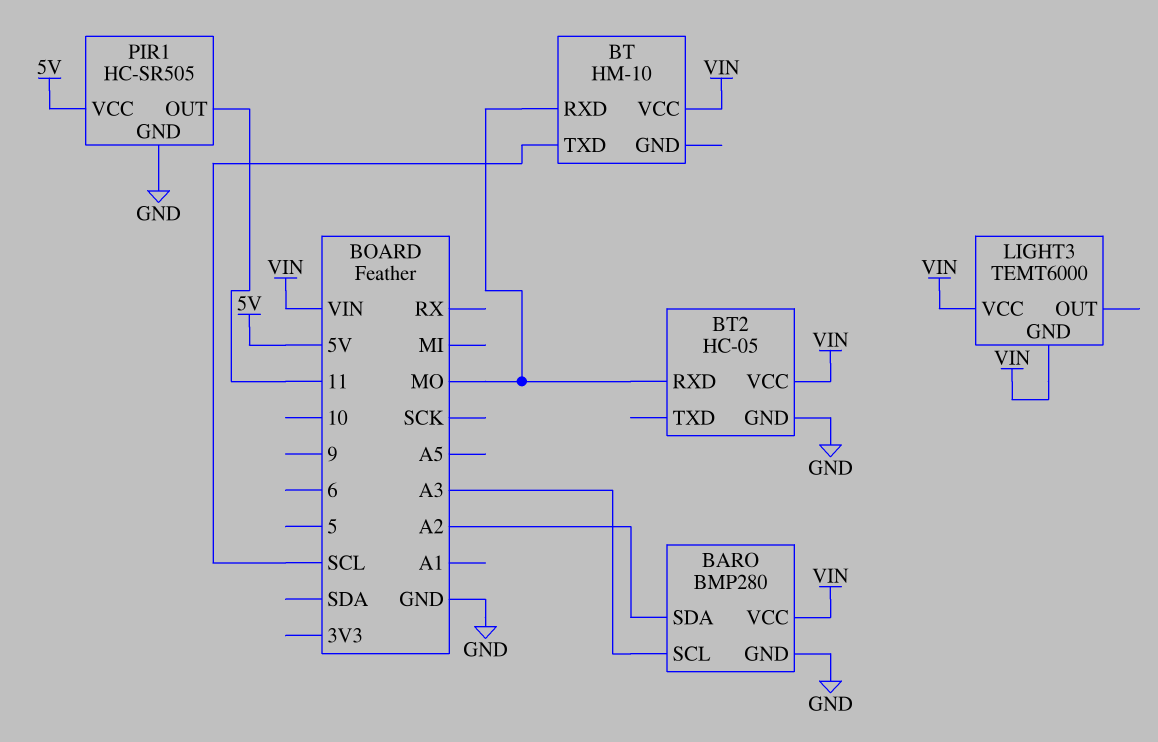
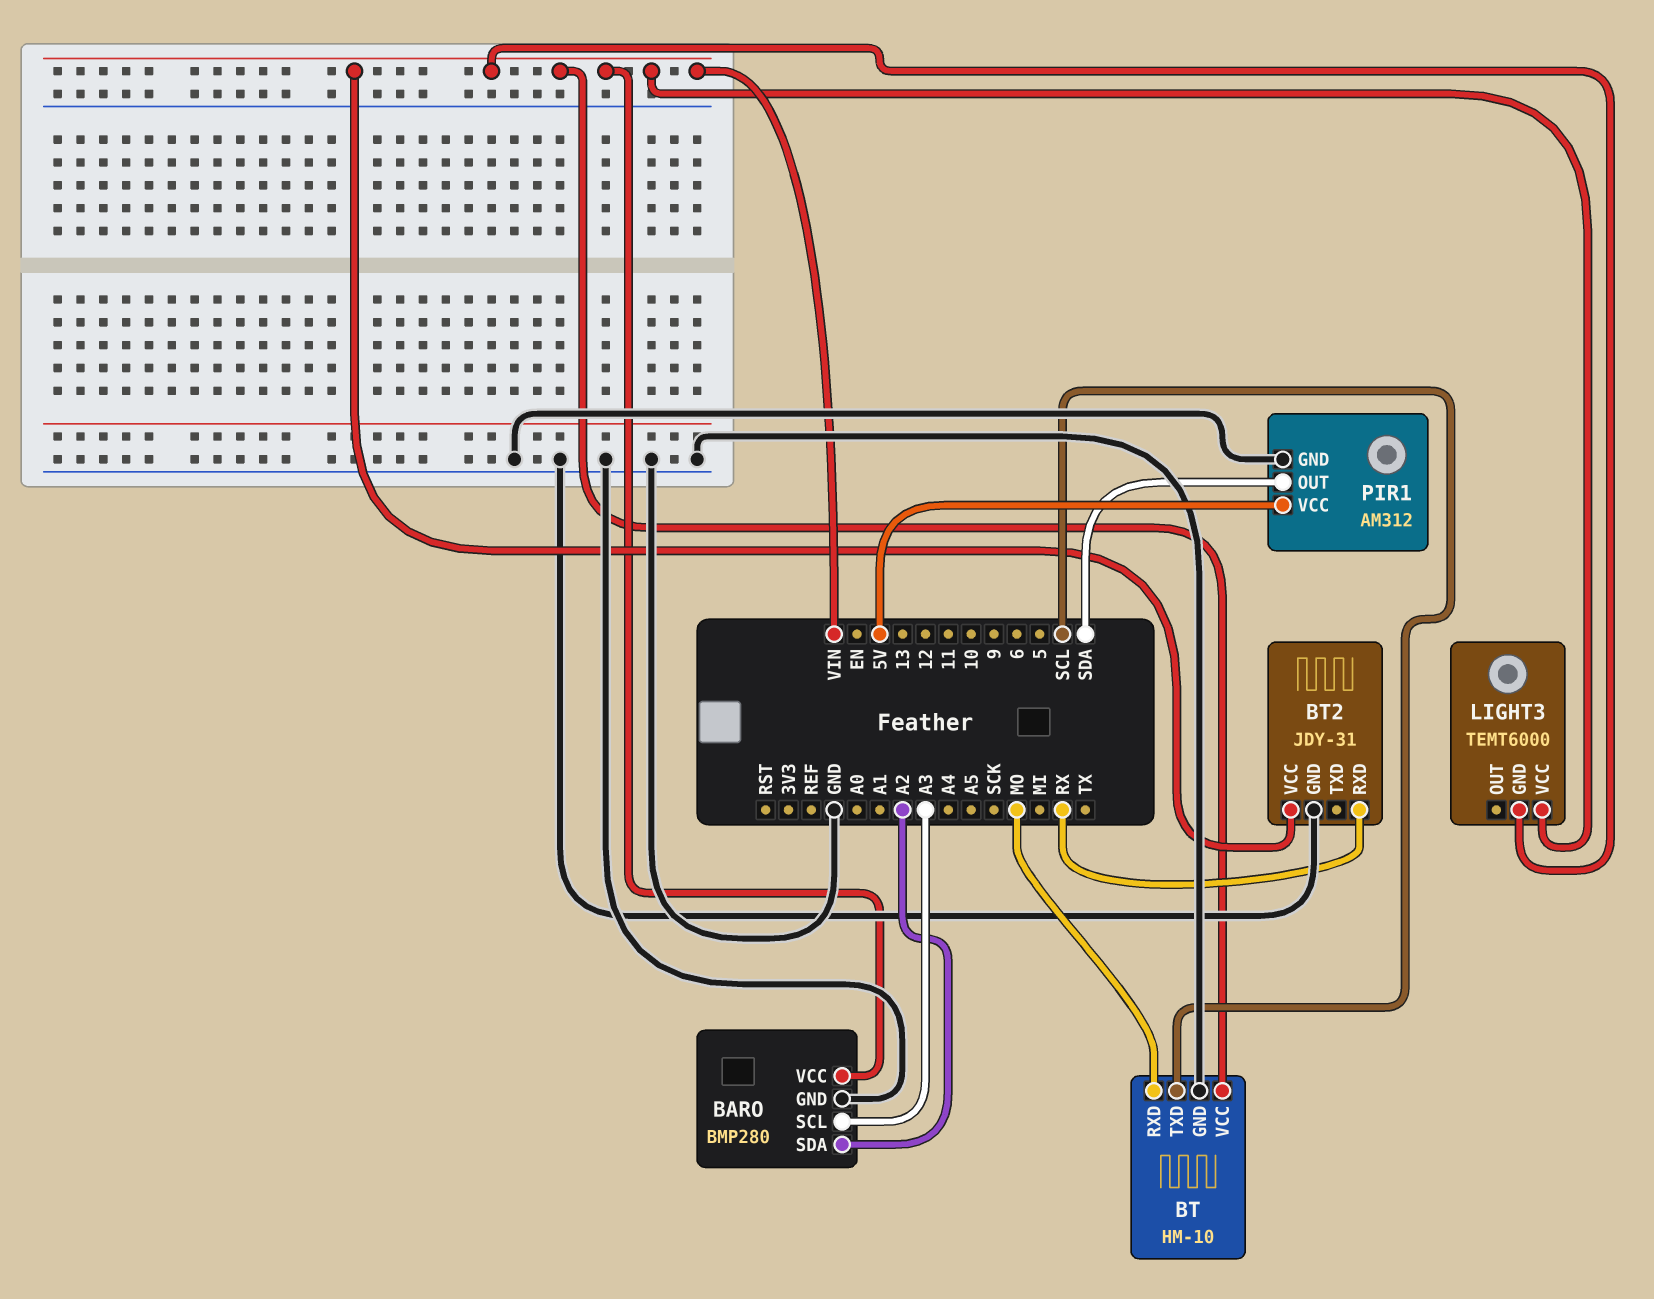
BT pin GND: none -> GND
BT2: HC-05 -> JDY-31
BT2 pin RXD: MO -> RX
PIR1: HC-SR505 -> AM312
PIR1 pin OUT: 11 -> SDA

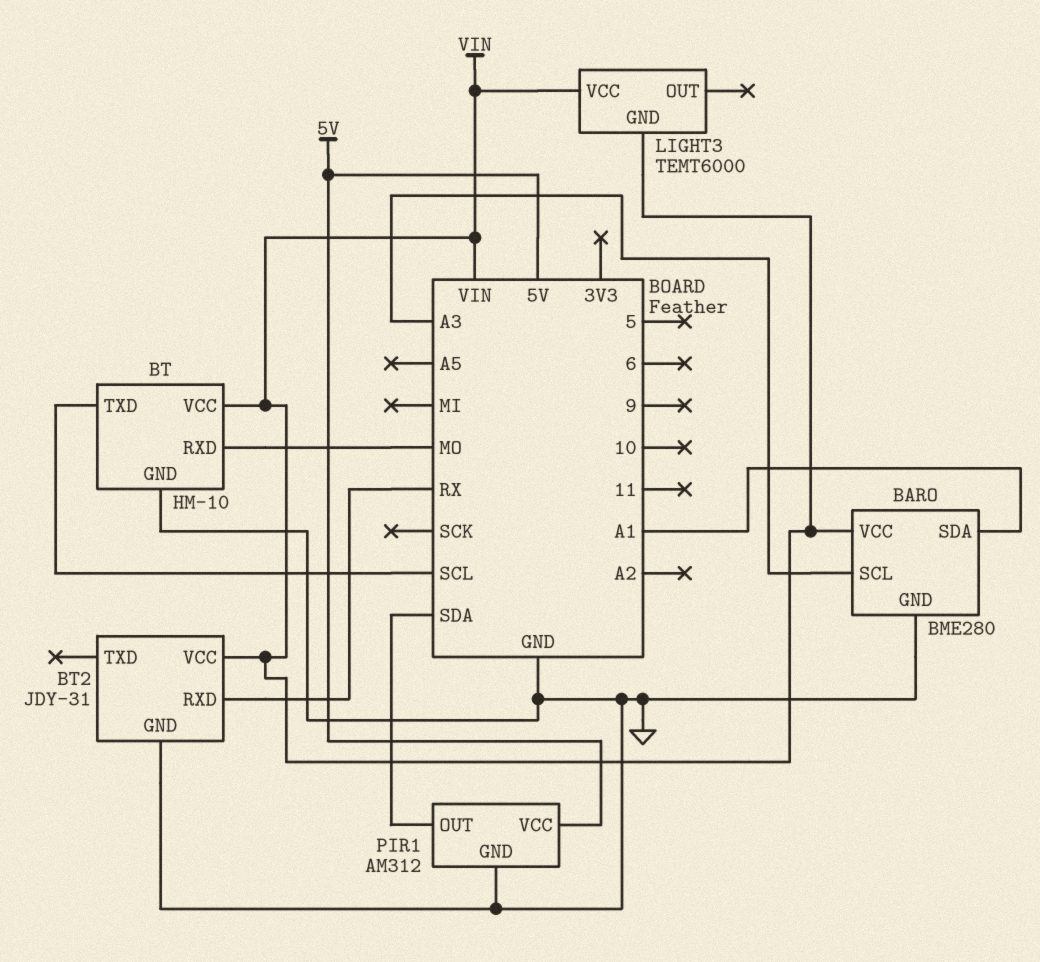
BARO: BMP280 -> BME280
BARO pin SDA: A2 -> A1

